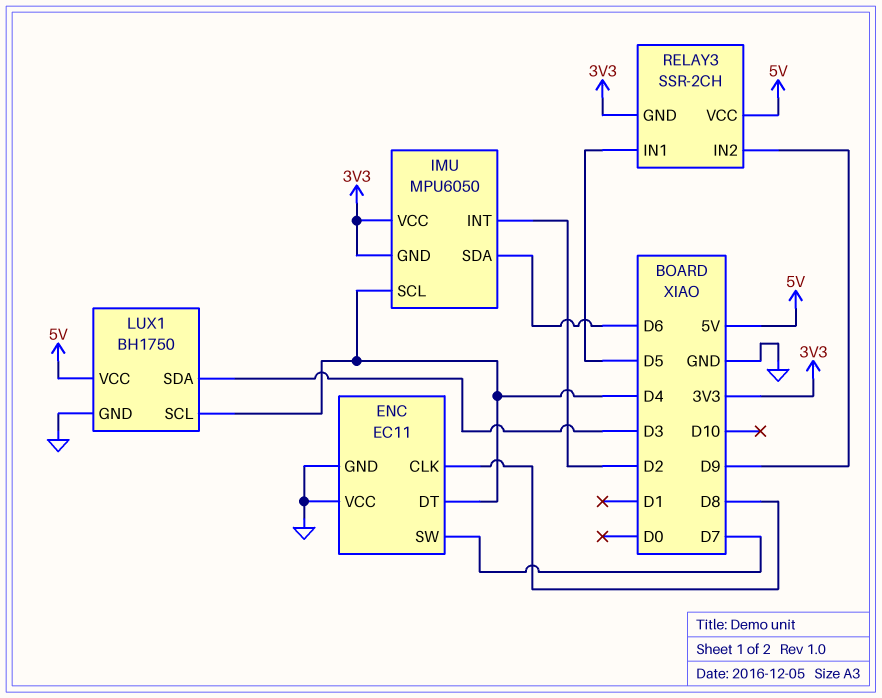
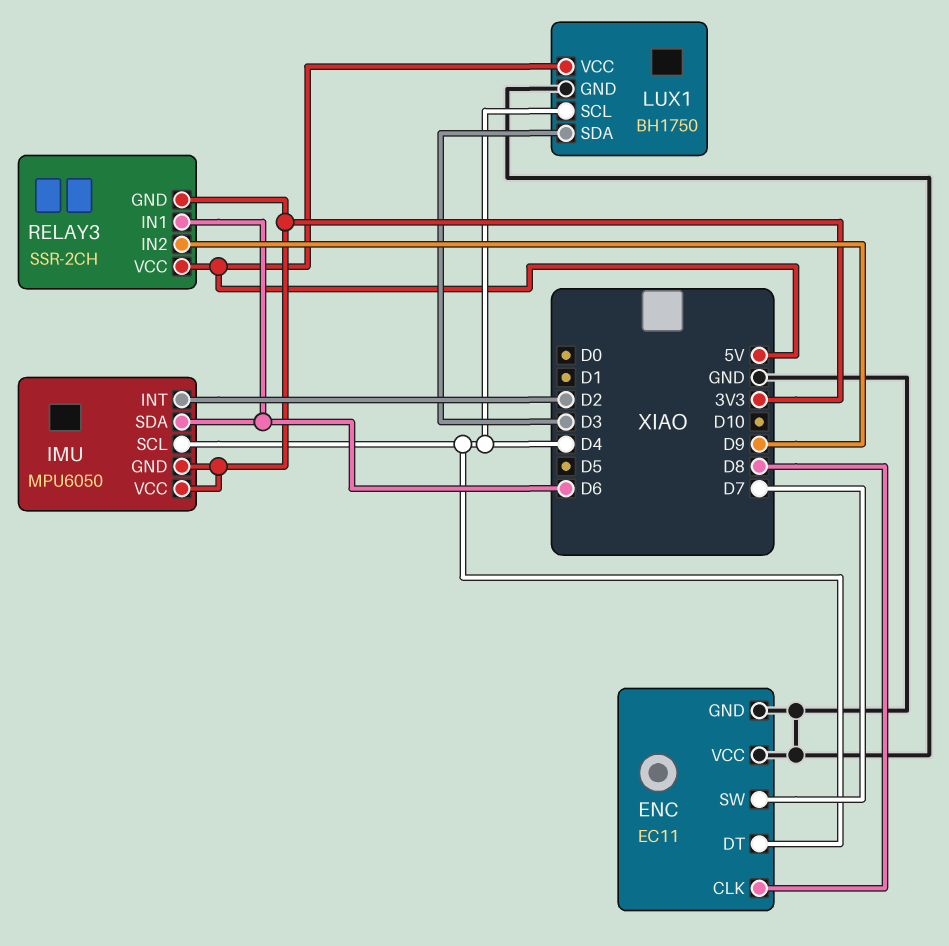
RELAY3 pin IN1: D5 -> D6

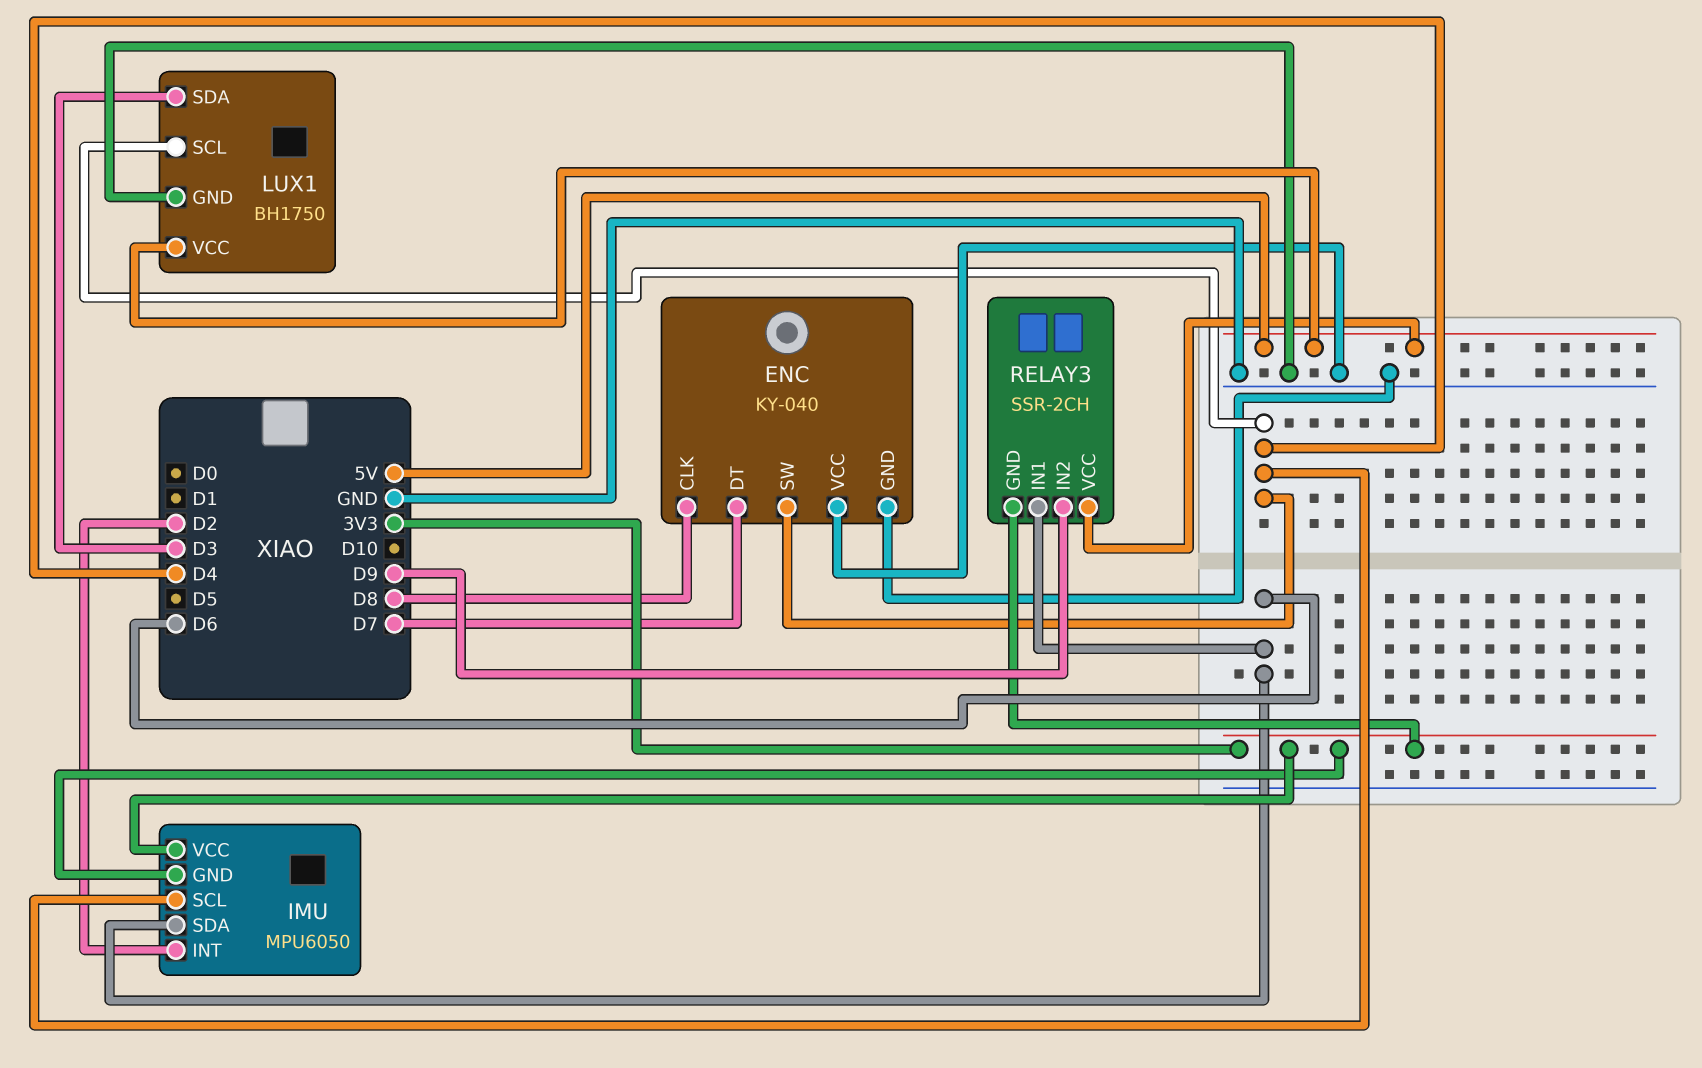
ENC: EC11 -> KY-040
ENC pin DT: D4 -> D7
ENC pin SW: D7 -> D4

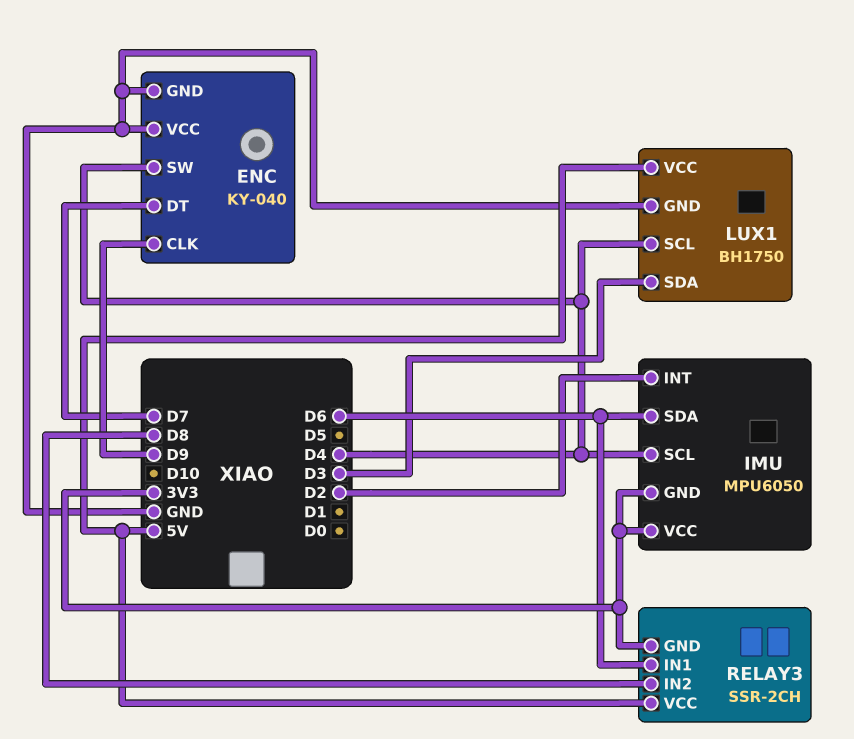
ENC pin CLK: D8 -> D9
RELAY3 pin IN2: D9 -> D8

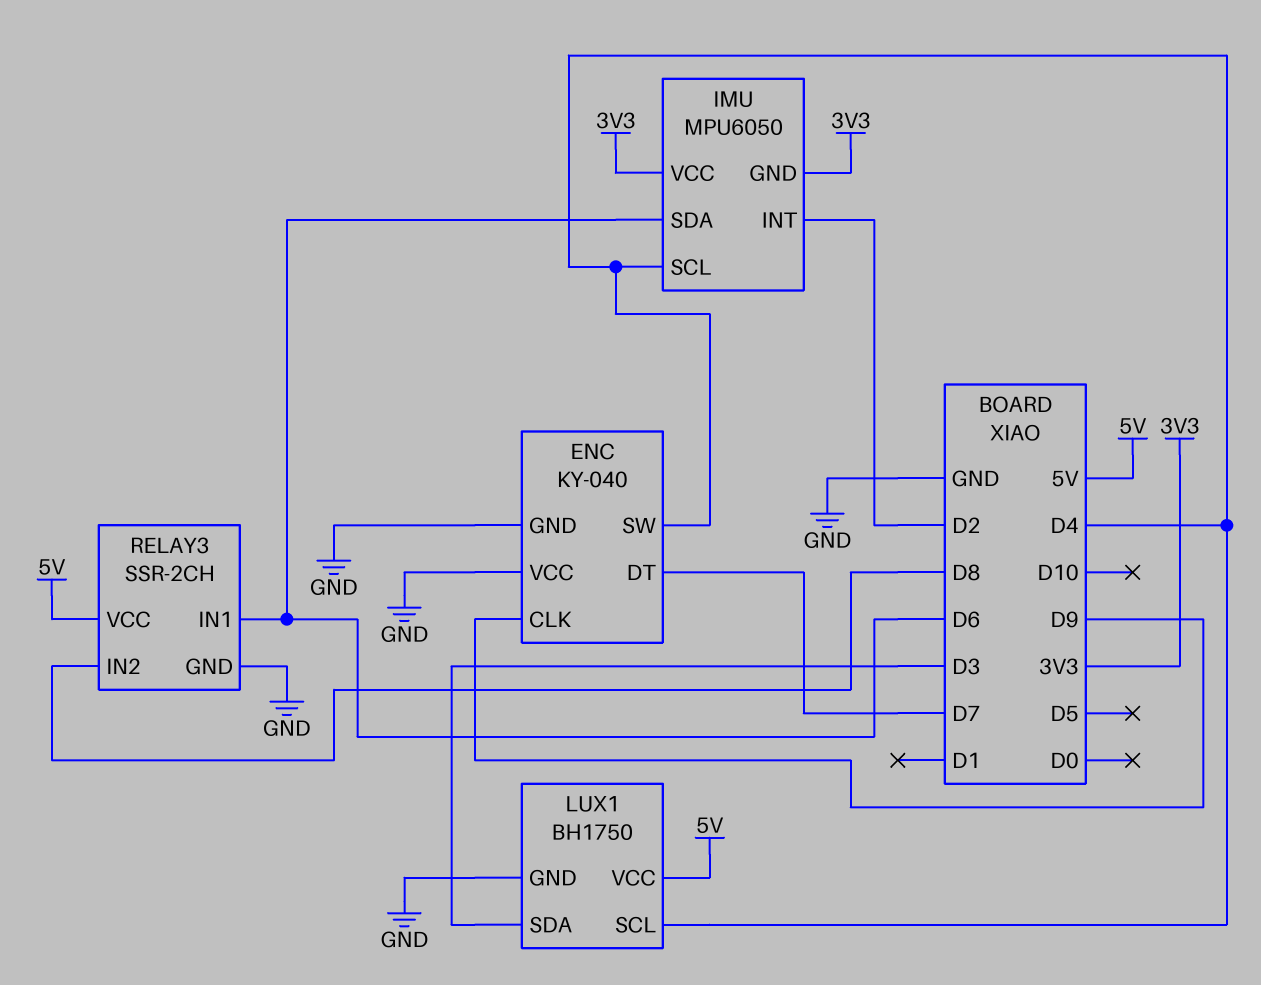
RELAY3 pin GND: 3V3 -> GND

